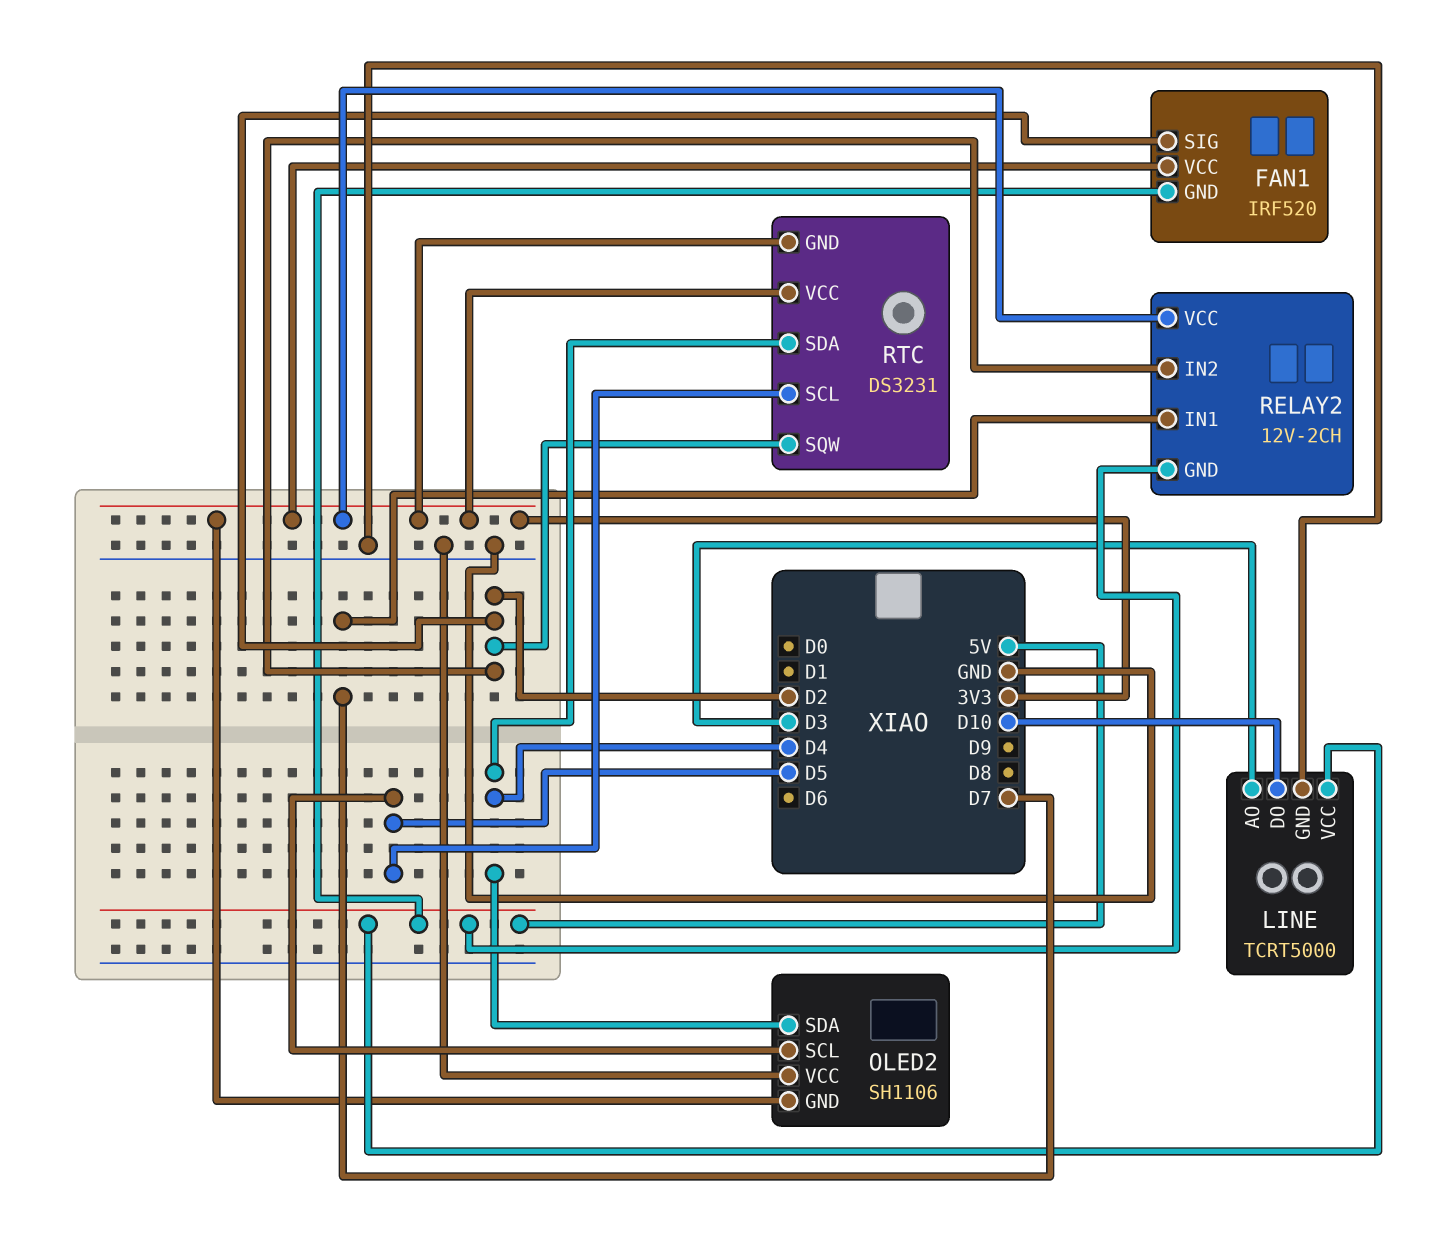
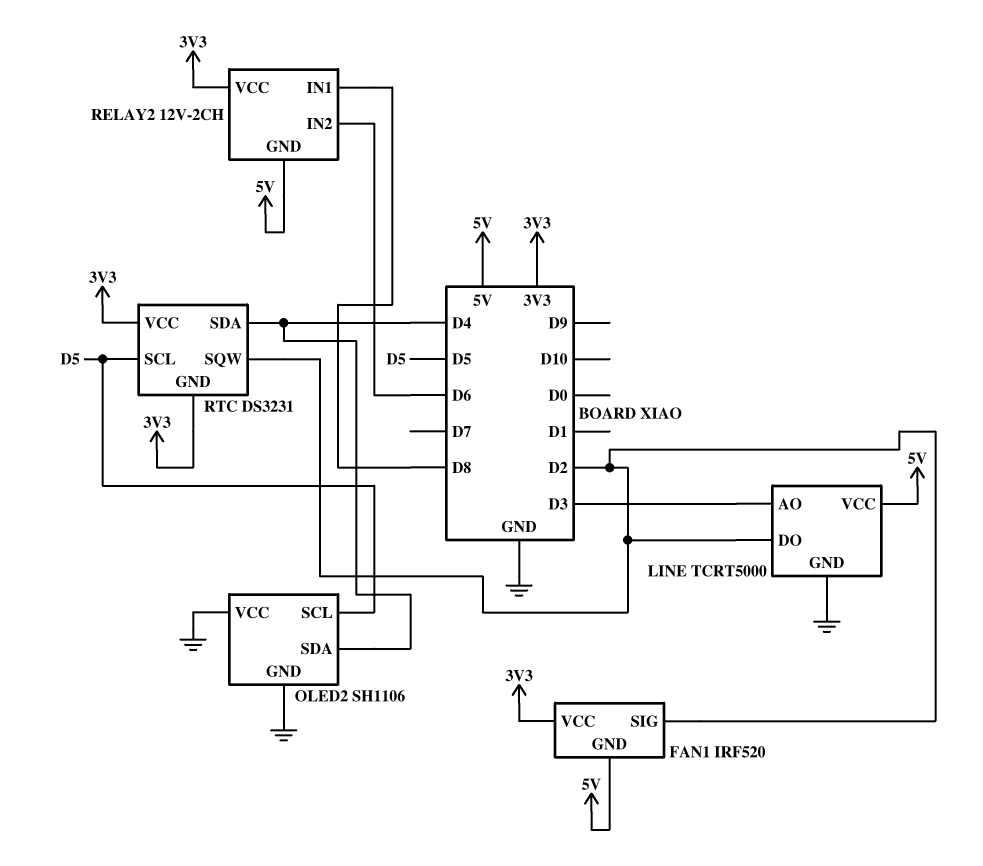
LINE pin DO: D10 -> D2
OLED2 pin GND: 3V3 -> GND
RELAY2 pin IN1: D7 -> D8
RELAY2 pin IN2: D2 -> D6

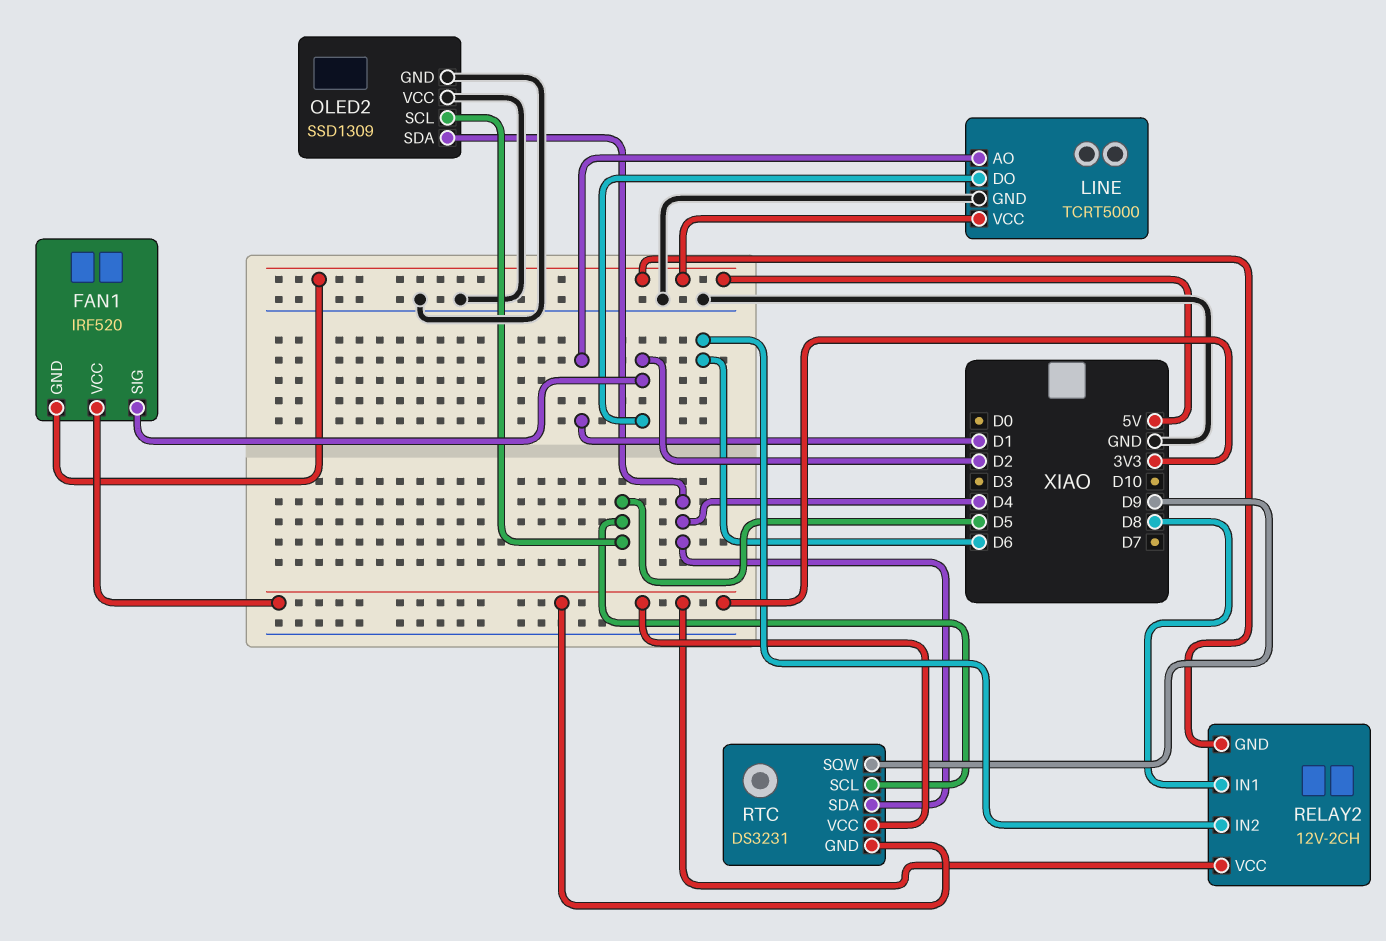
LINE pin AO: D3 -> D1
OLED2: SH1106 -> SSD1309
RTC pin SQW: D2 -> D9

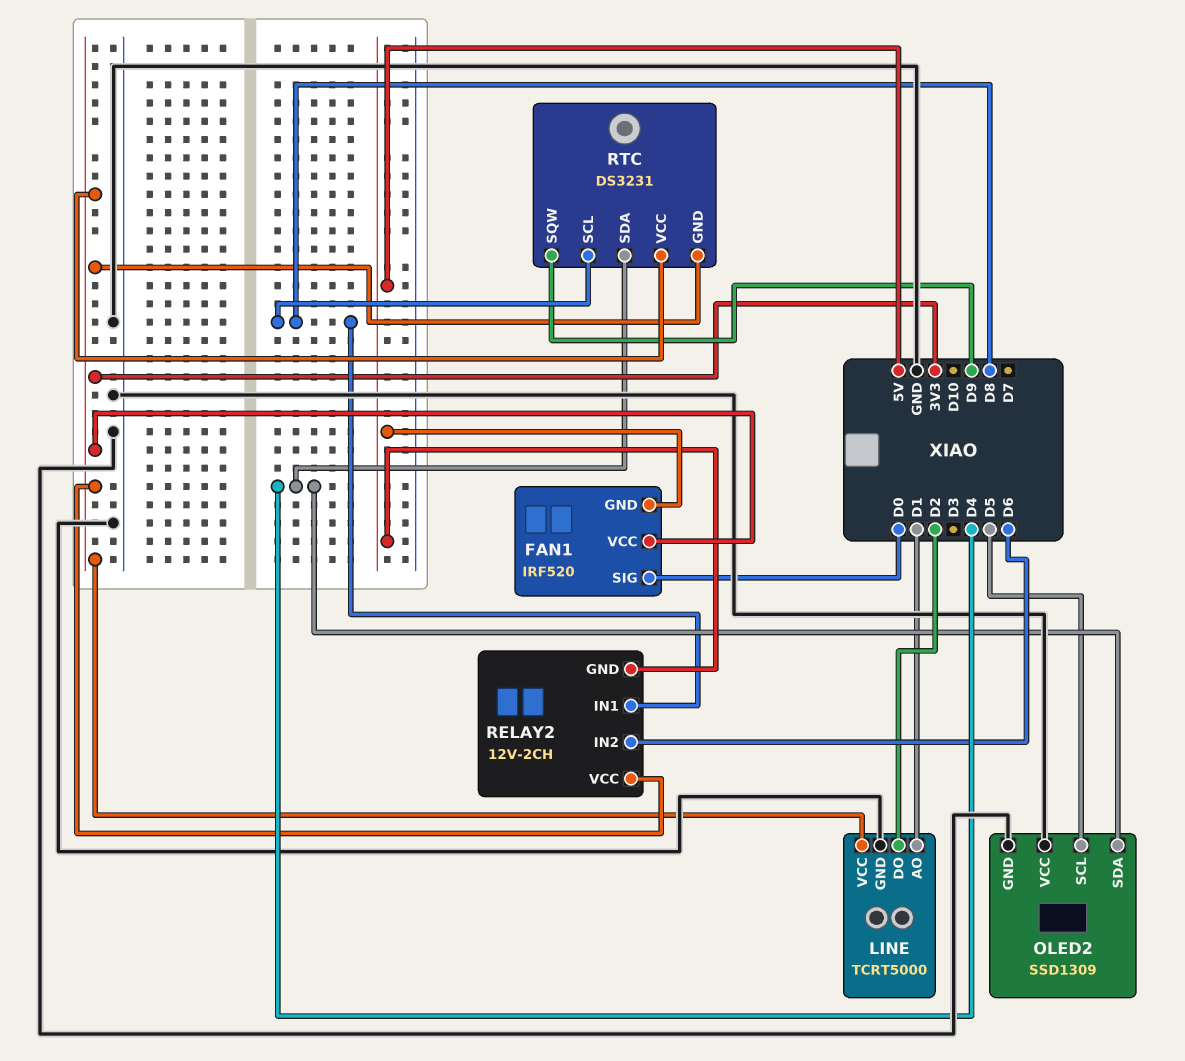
FAN1 pin SIG: D2 -> D0
LINE pin VCC: 5V -> 3V3
RTC pin SCL: D5 -> D8

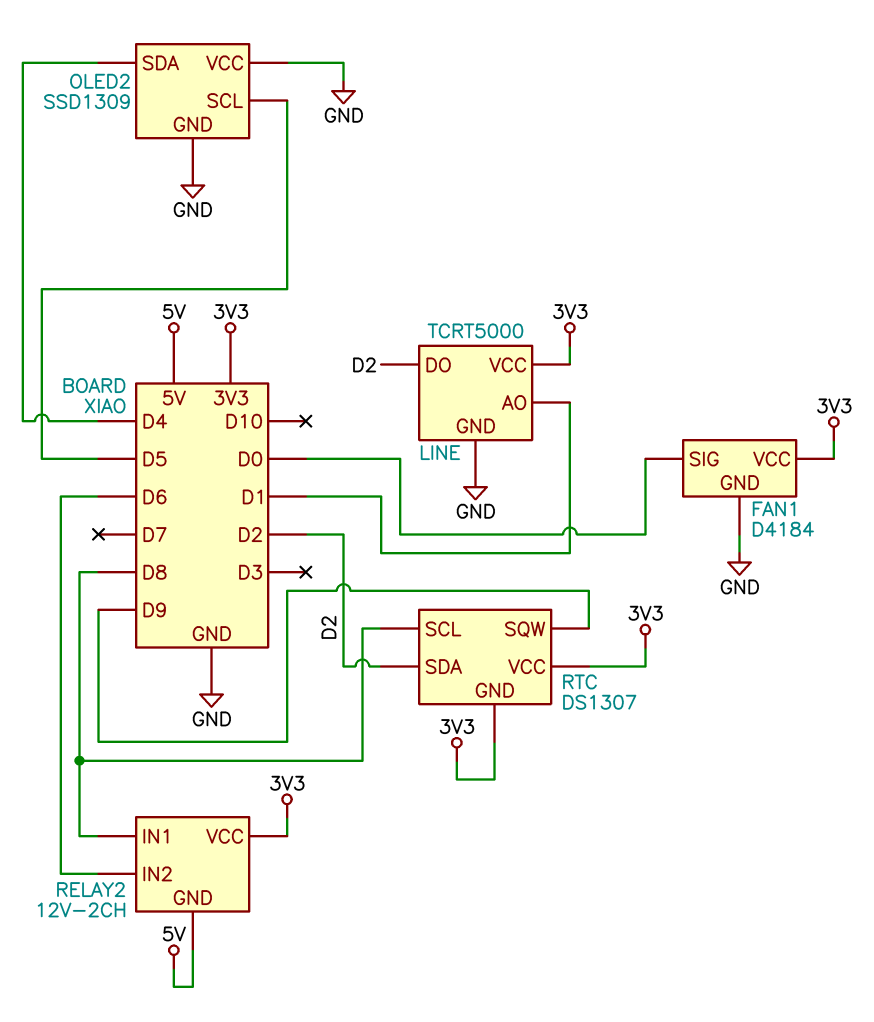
FAN1: IRF520 -> D4184
FAN1 pin GND: 5V -> GND
RTC: DS3231 -> DS1307
RTC pin SDA: D4 -> D2

